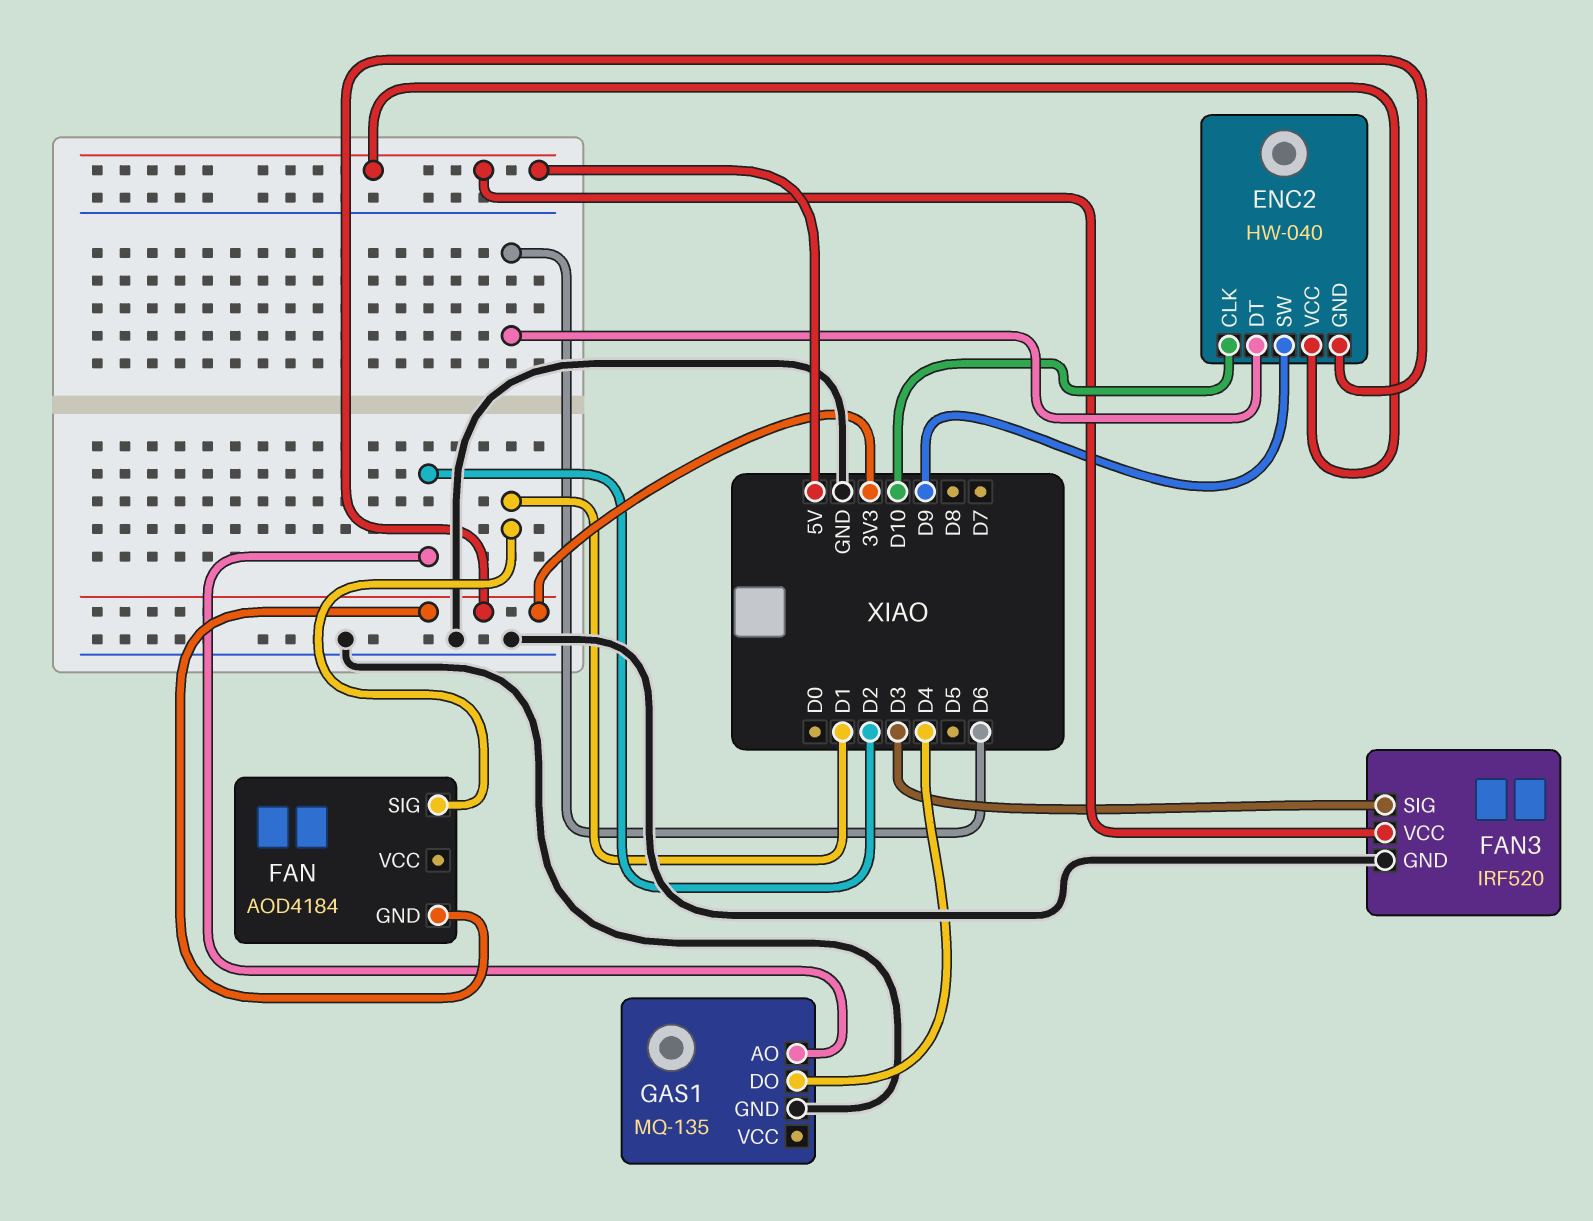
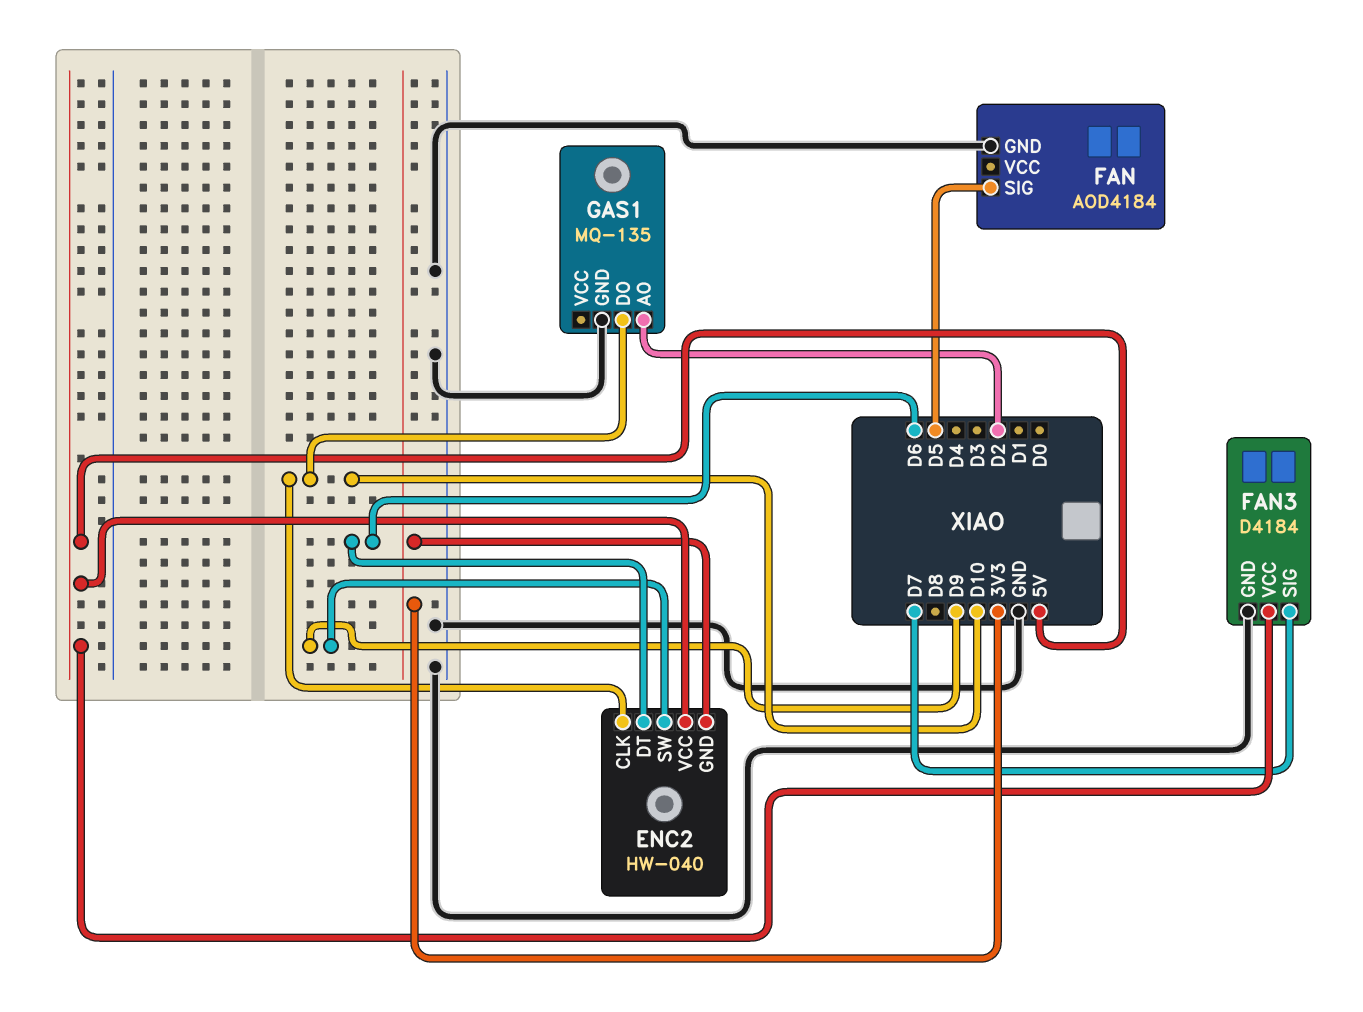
FAN pin GND: 3V3 -> GND
FAN pin SIG: D1 -> D5
FAN3: IRF520 -> D4184
FAN3 pin SIG: D3 -> D7
GAS1 pin DO: D4 -> D10

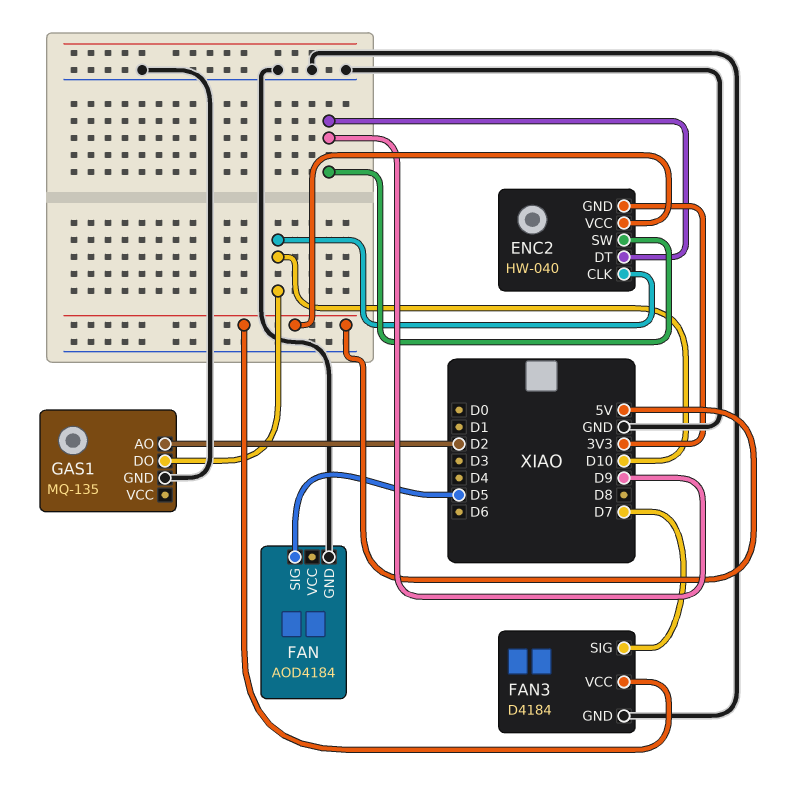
ENC2 pin DT: D6 -> D9

